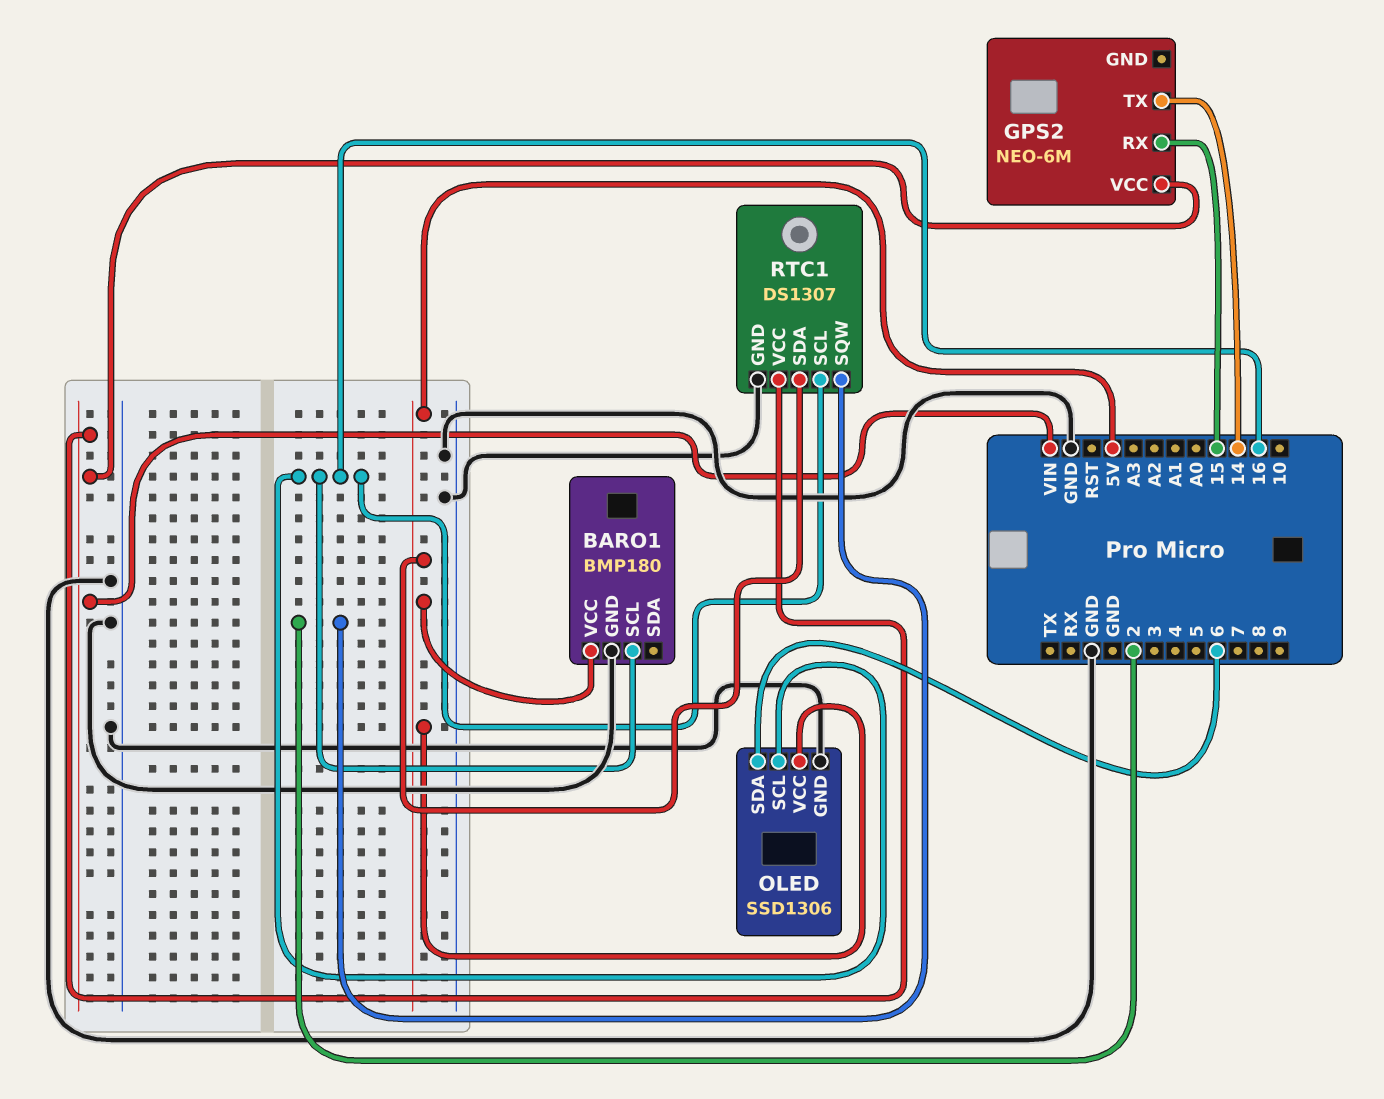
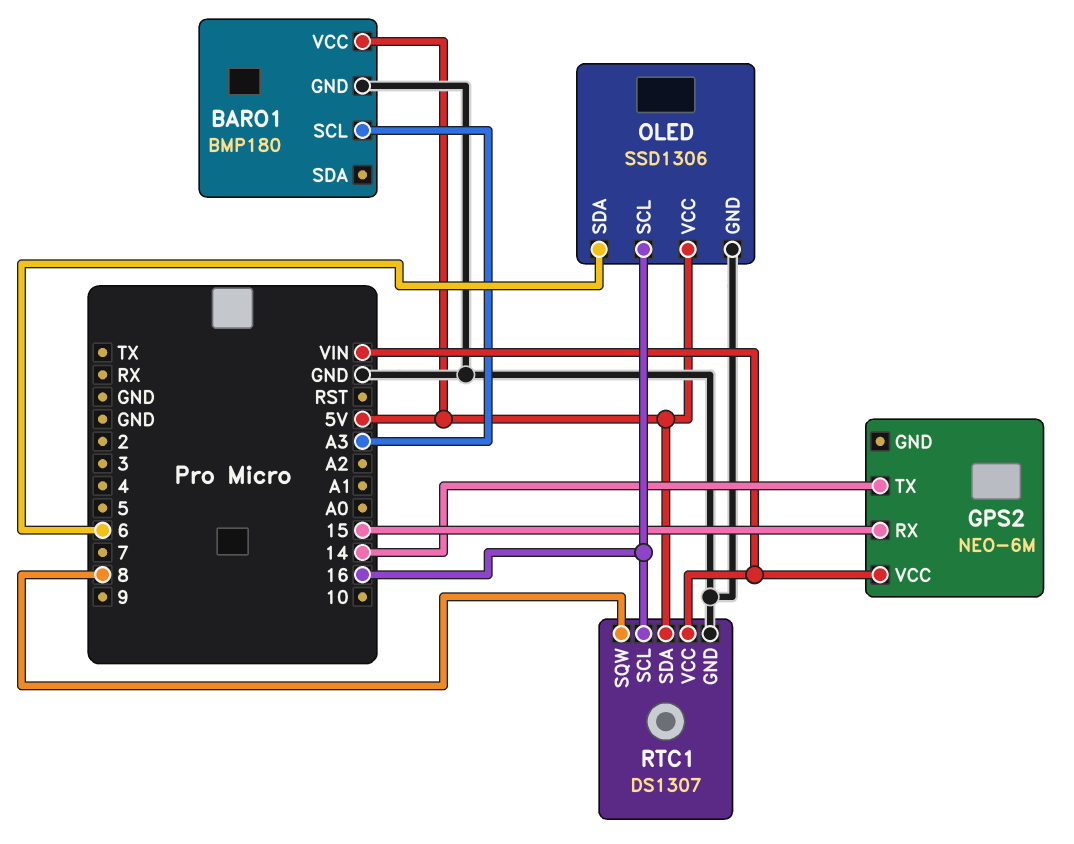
BARO1 pin SCL: 16 -> A3
RTC1 pin SQW: 2 -> 8

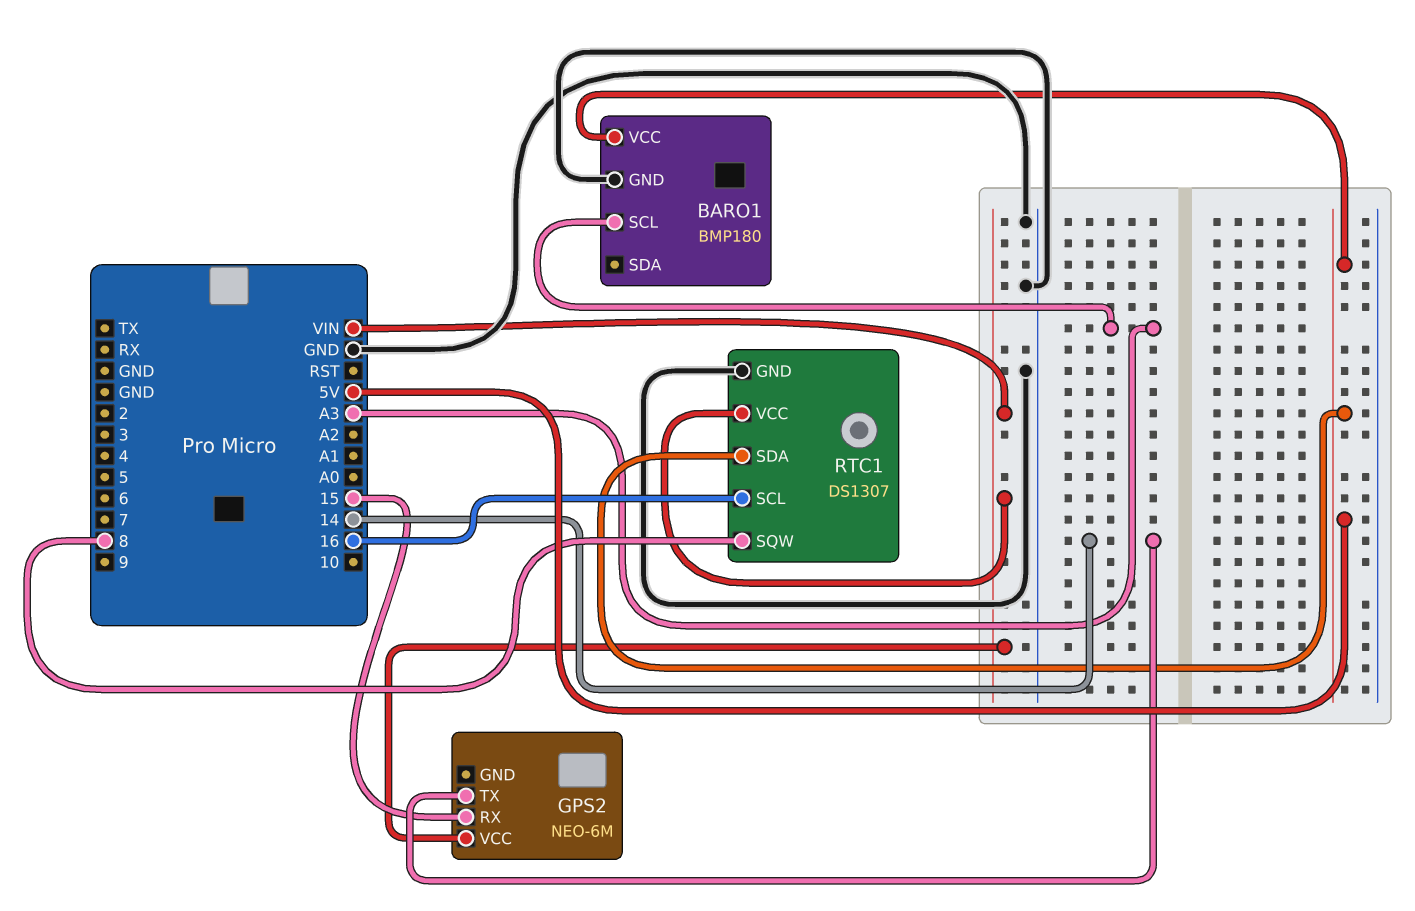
OLED: SSD1306 -> none
OLED pin GND: GND -> none
OLED pin SCL: 16 -> none
OLED pin SDA: 6 -> none
OLED pin VCC: 5V -> none

